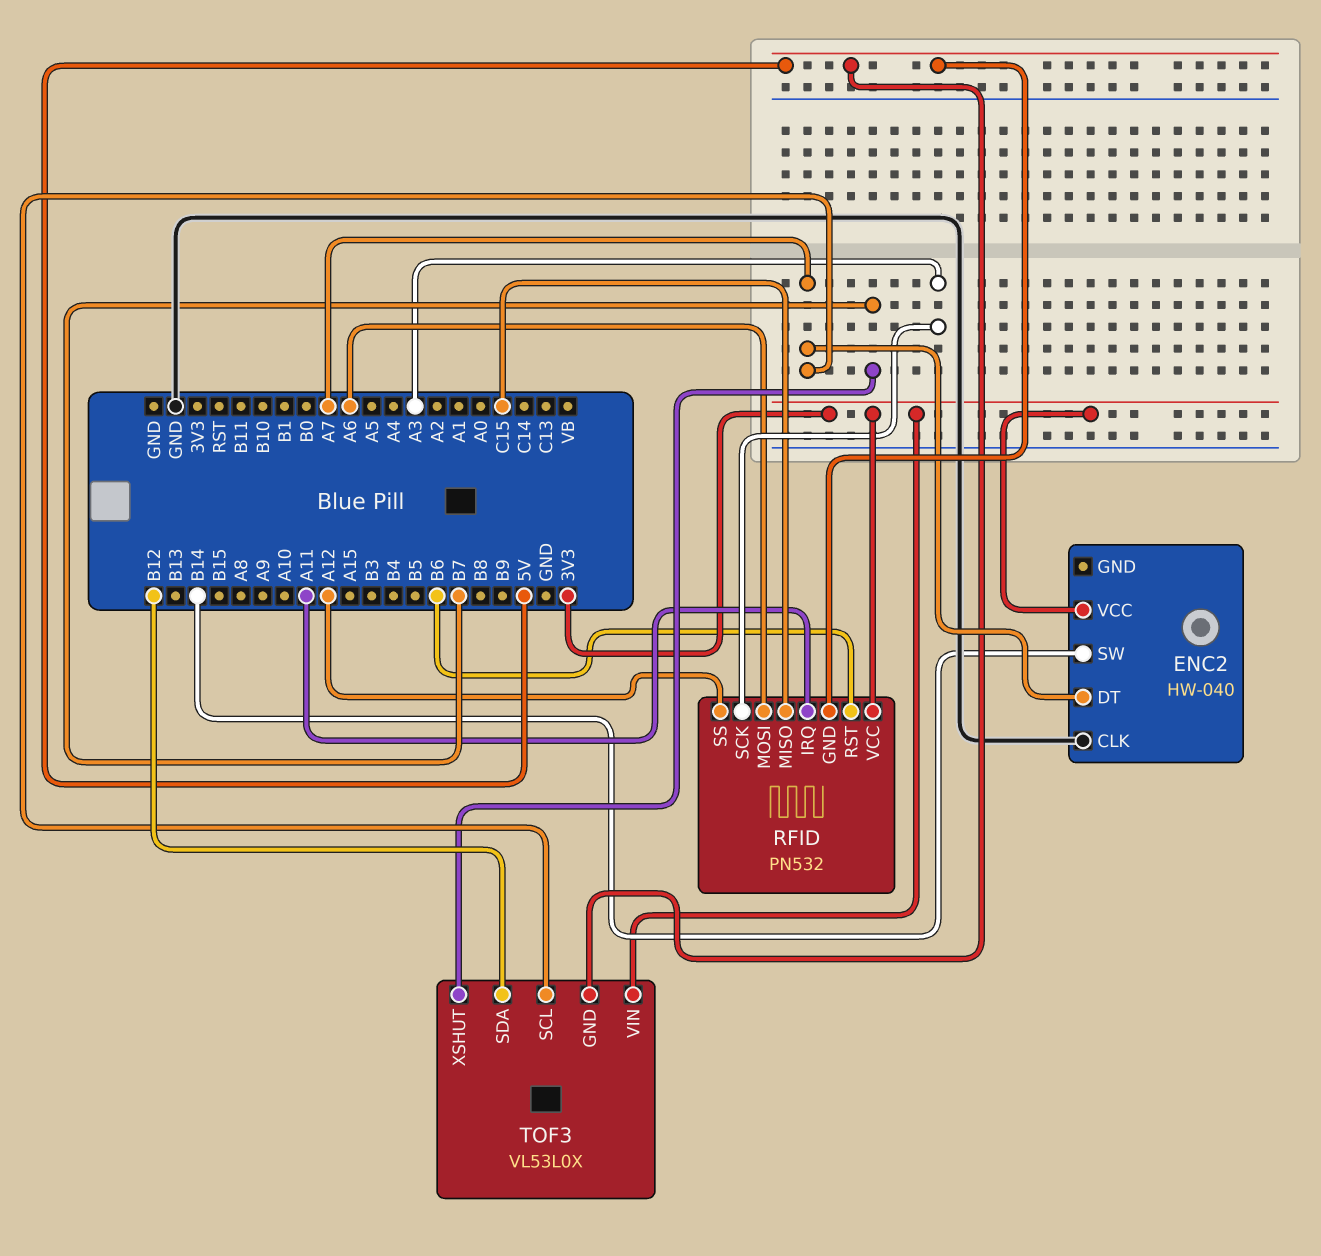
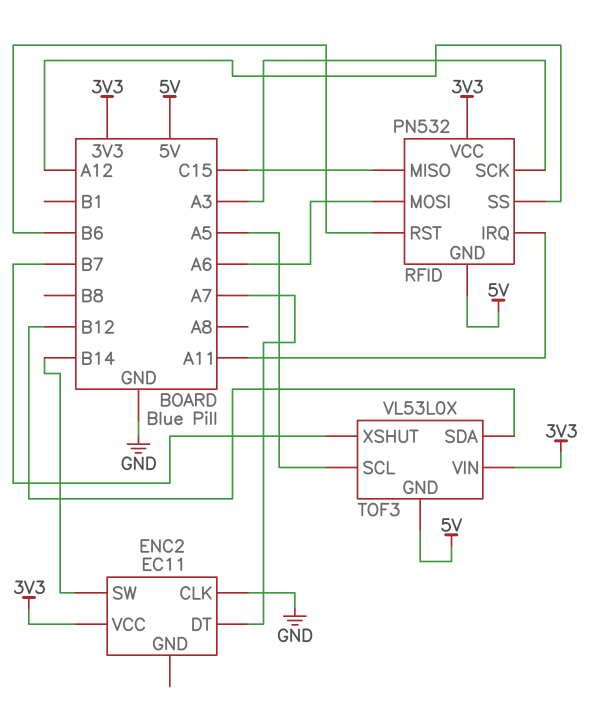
ENC2: HW-040 -> EC11
TOF3 pin SCL: A7 -> A5

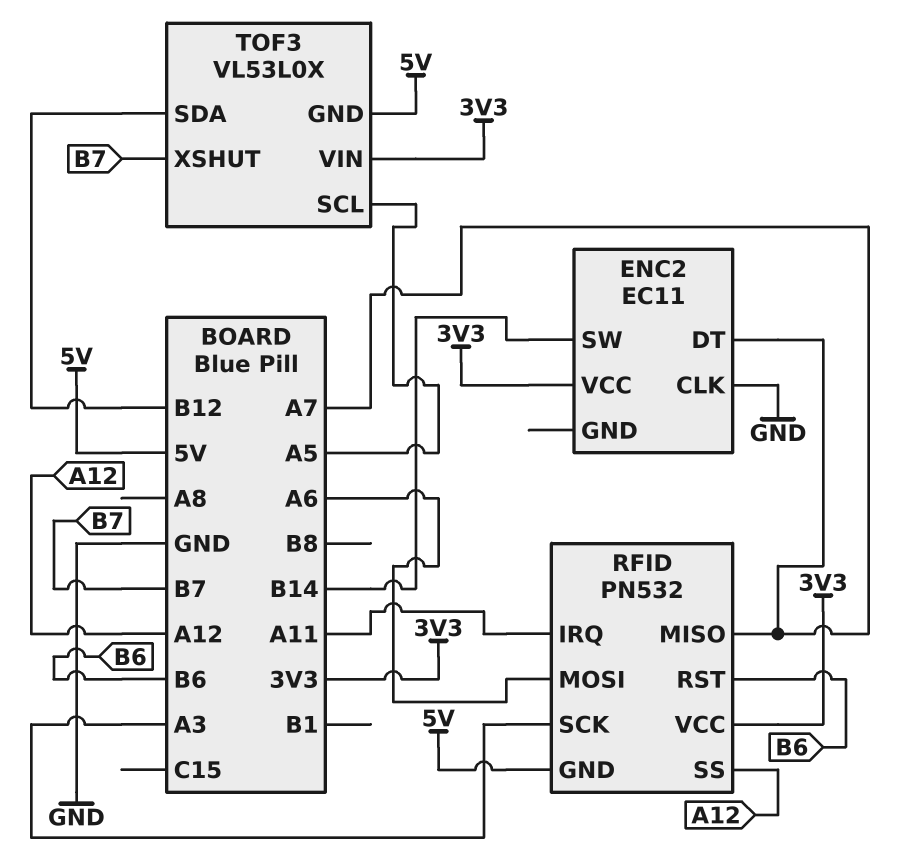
RFID pin MISO: C15 -> A7

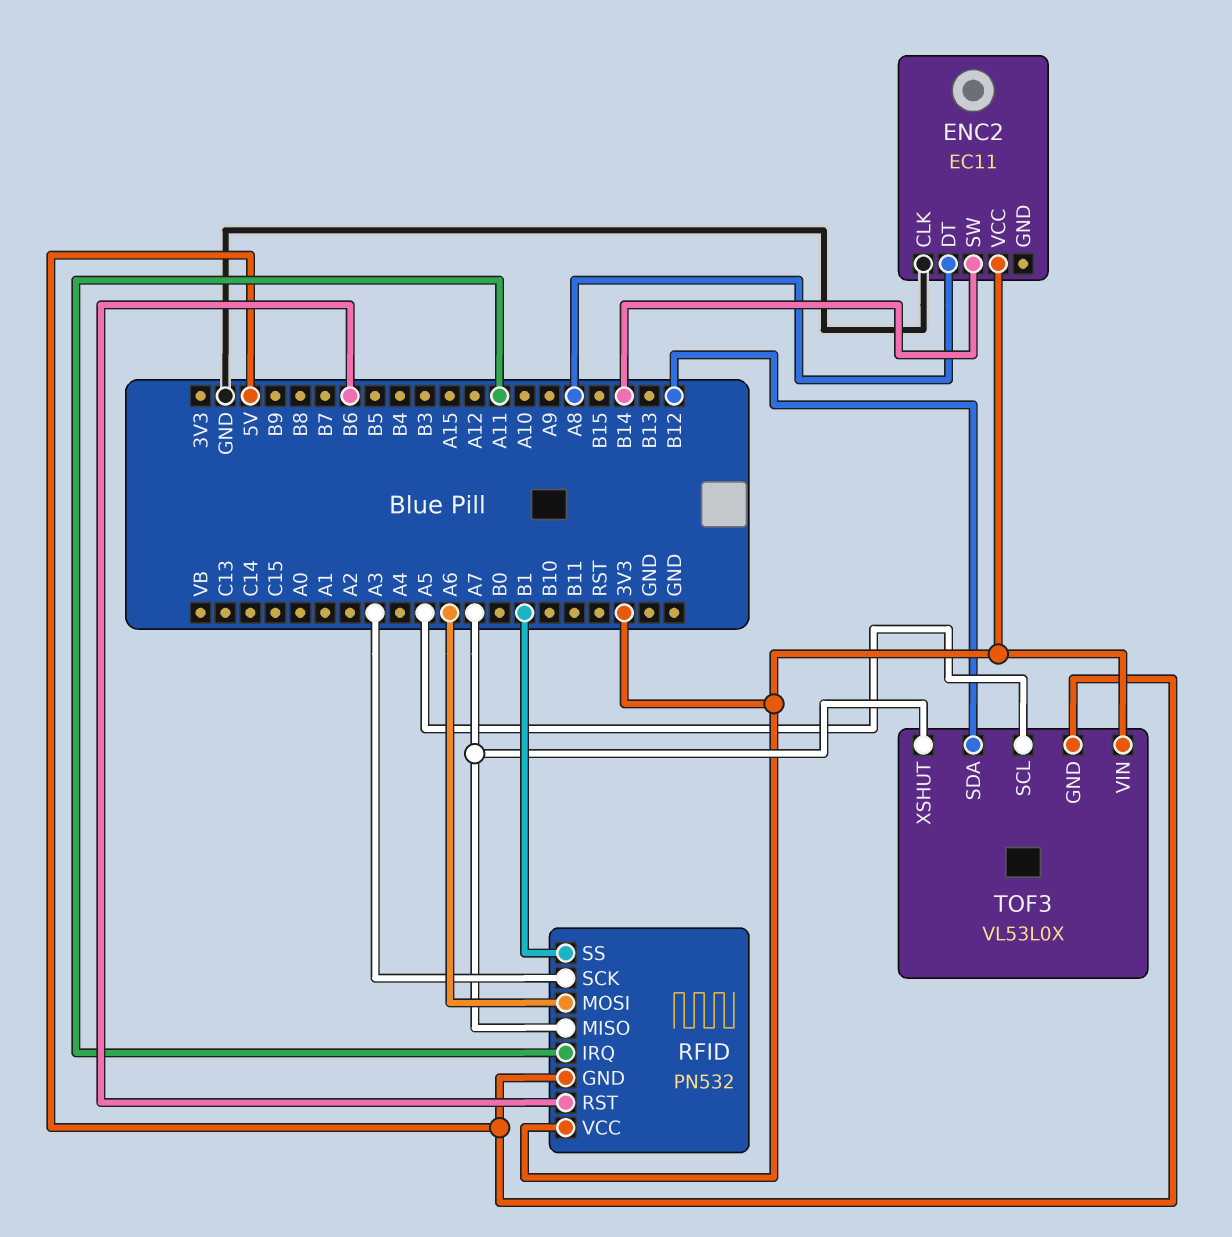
ENC2 pin DT: A7 -> A8
RFID pin SS: A12 -> B1
TOF3 pin XSHUT: B7 -> A7

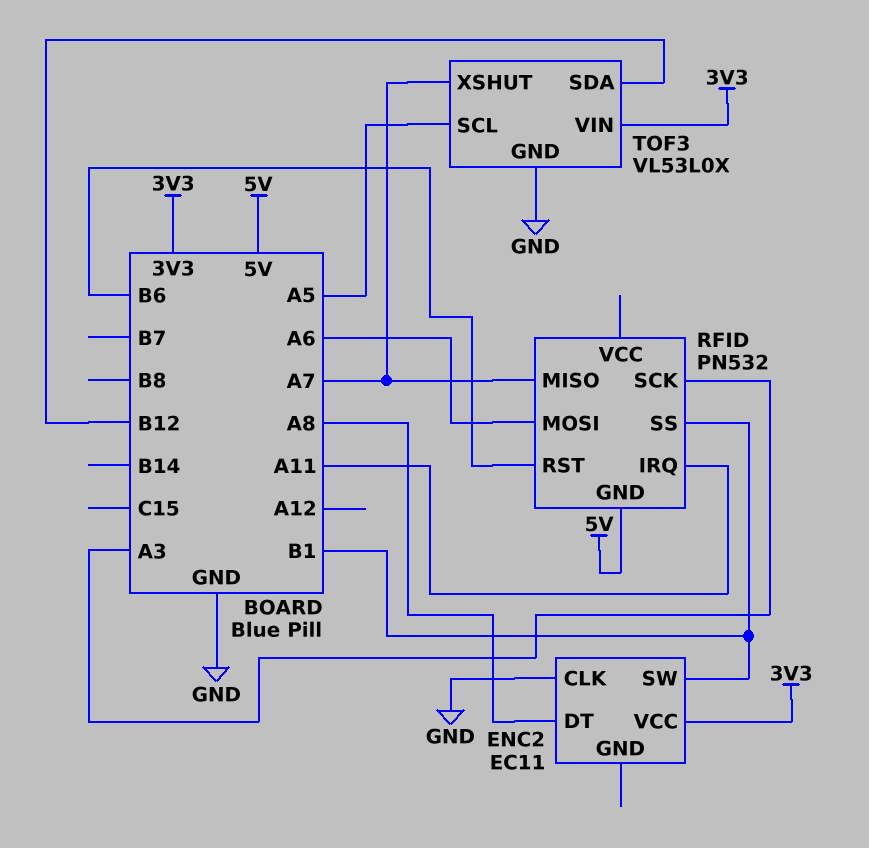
ENC2 pin SW: B14 -> B1
RFID pin VCC: 3V3 -> none
TOF3 pin GND: 5V -> GND

